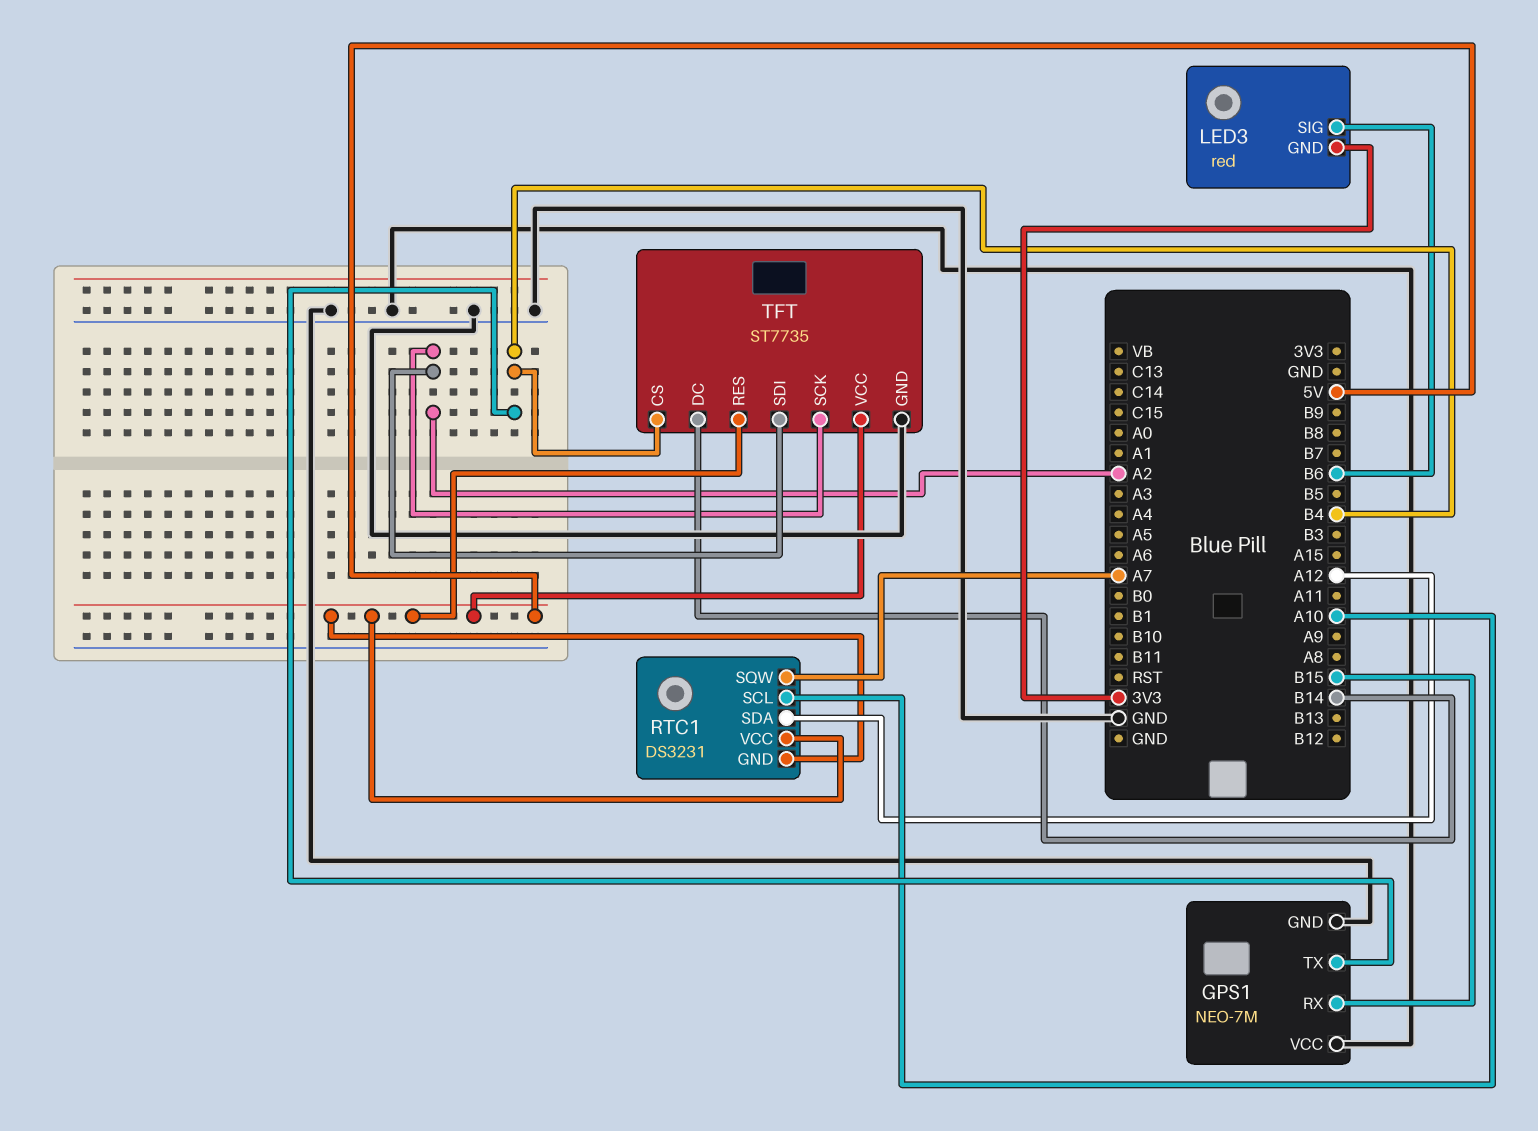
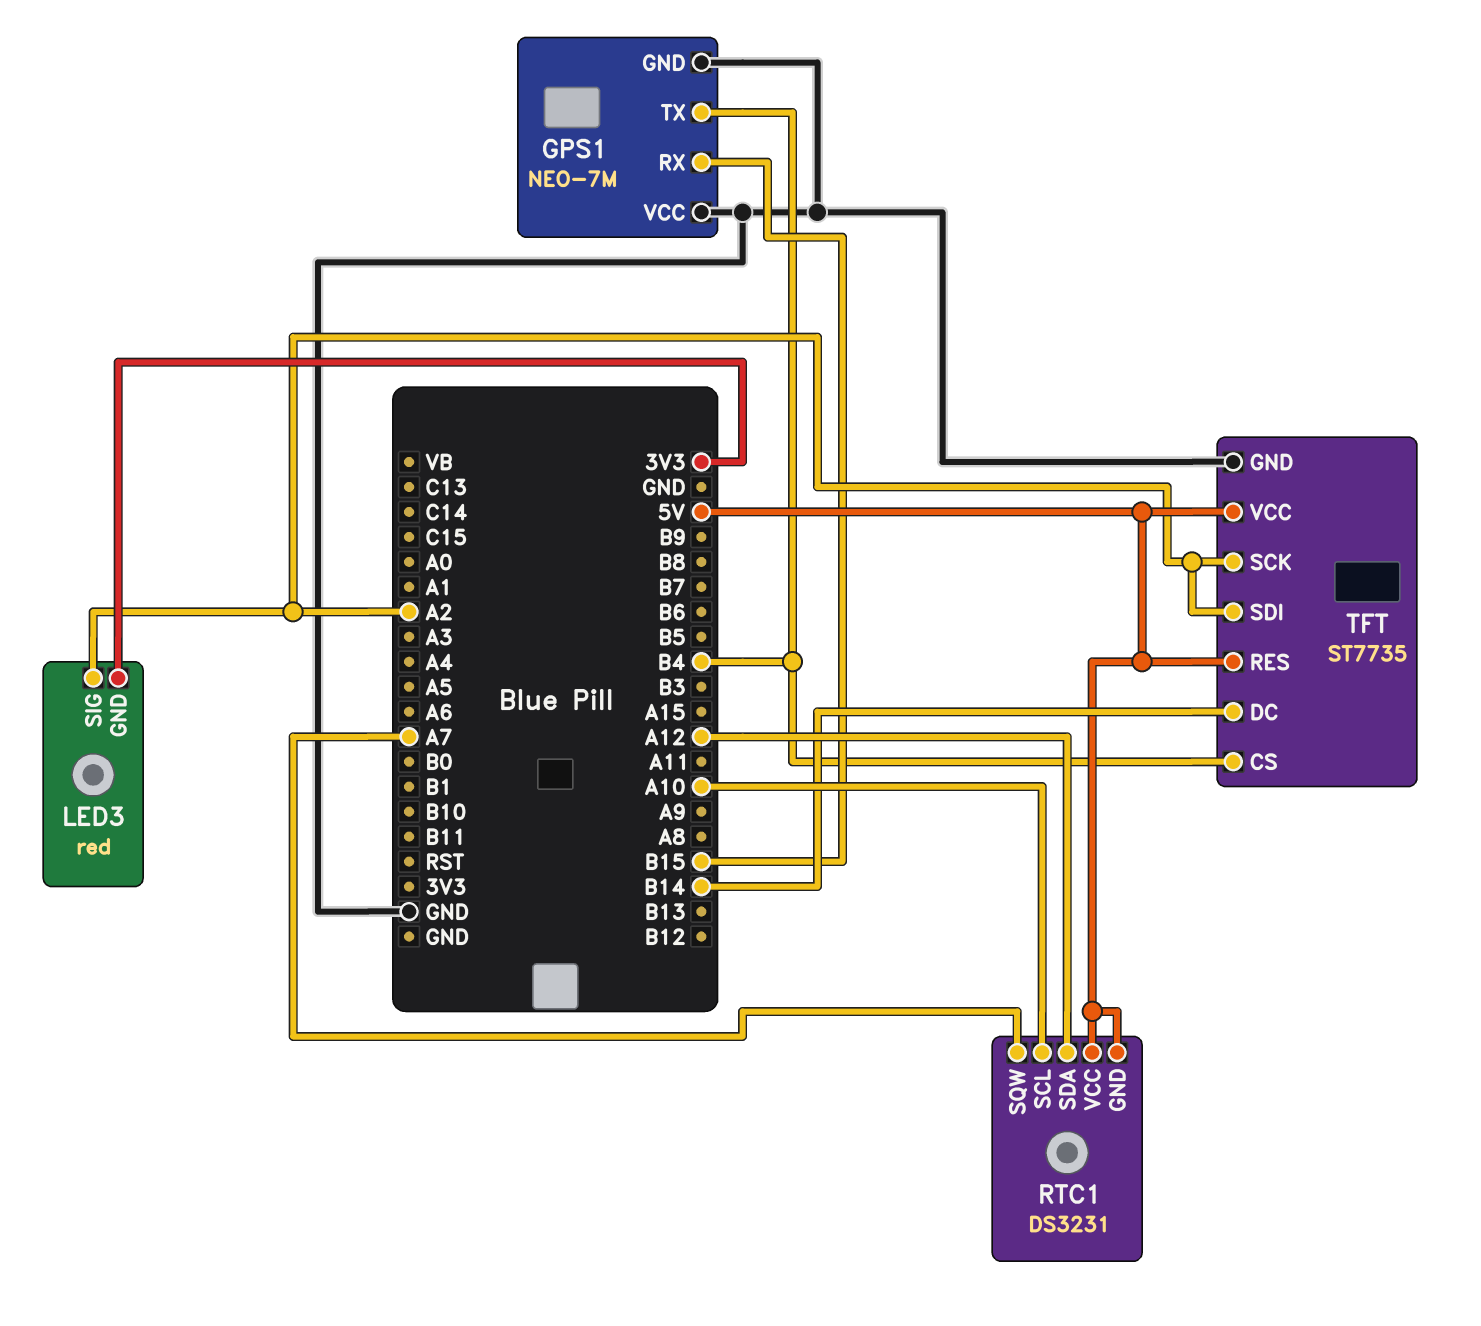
LED3 pin SIG: B6 -> A2

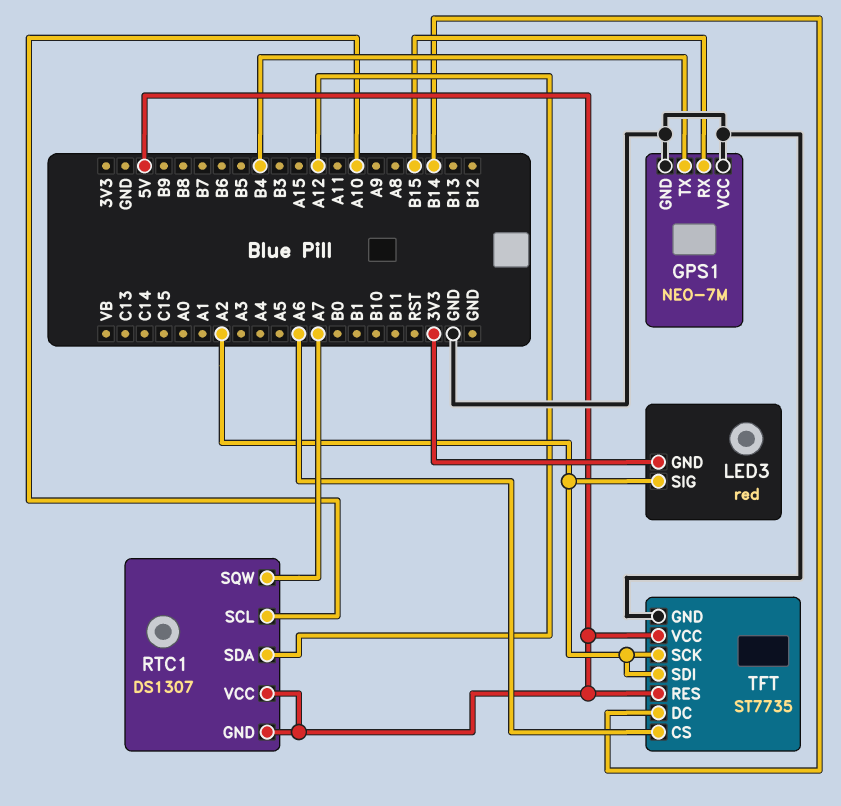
RTC1: DS3231 -> DS1307
TFT pin CS: B4 -> A6

